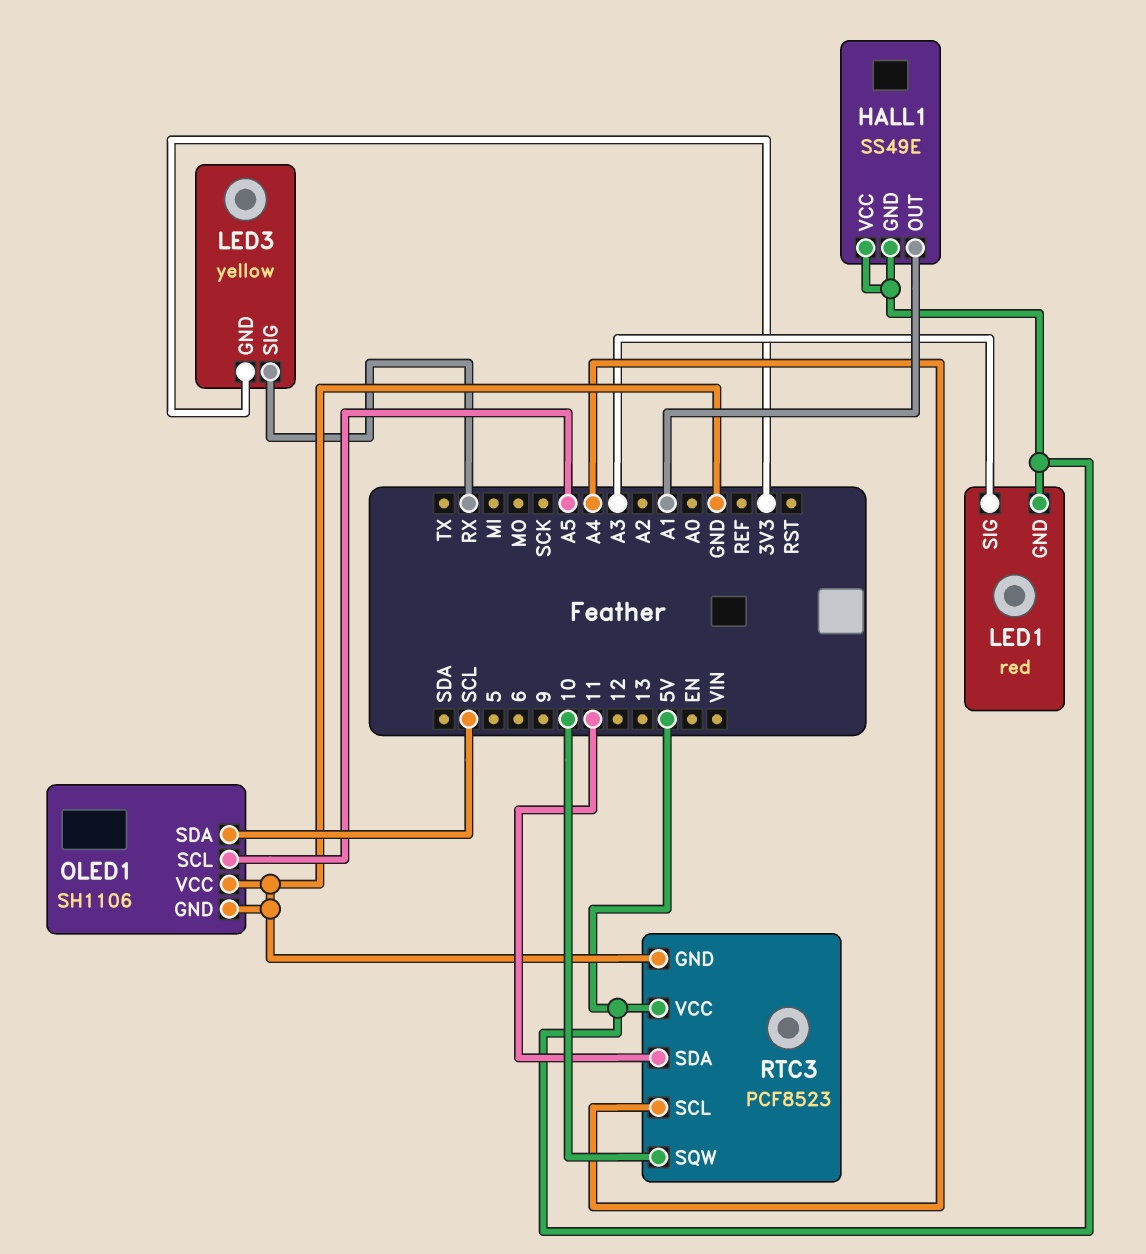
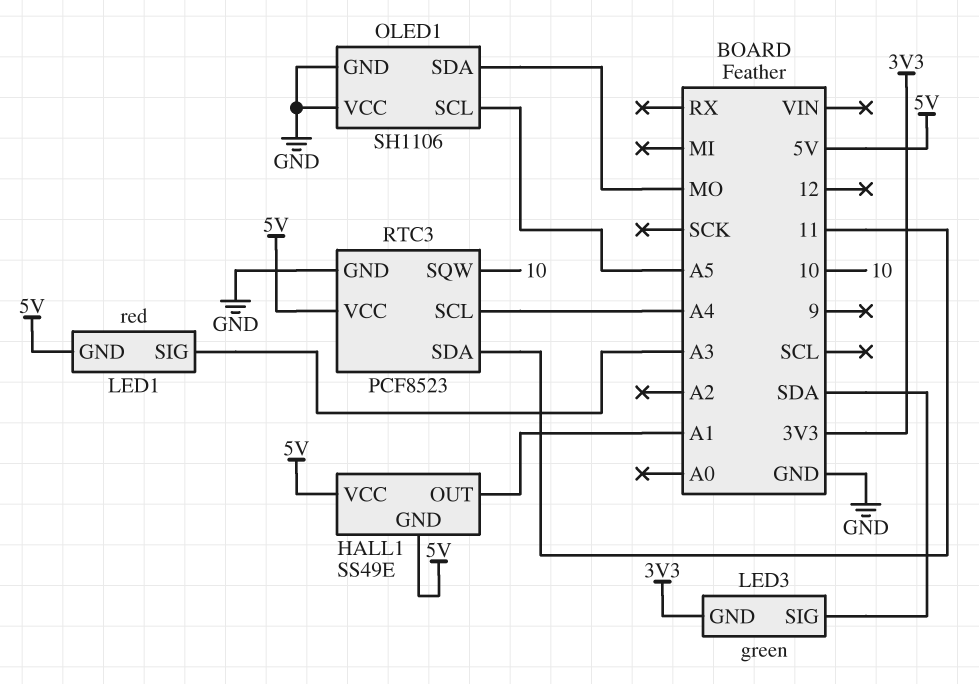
LED3: yellow -> green
LED3 pin SIG: RX -> SDA
OLED1 pin SDA: SCL -> MO

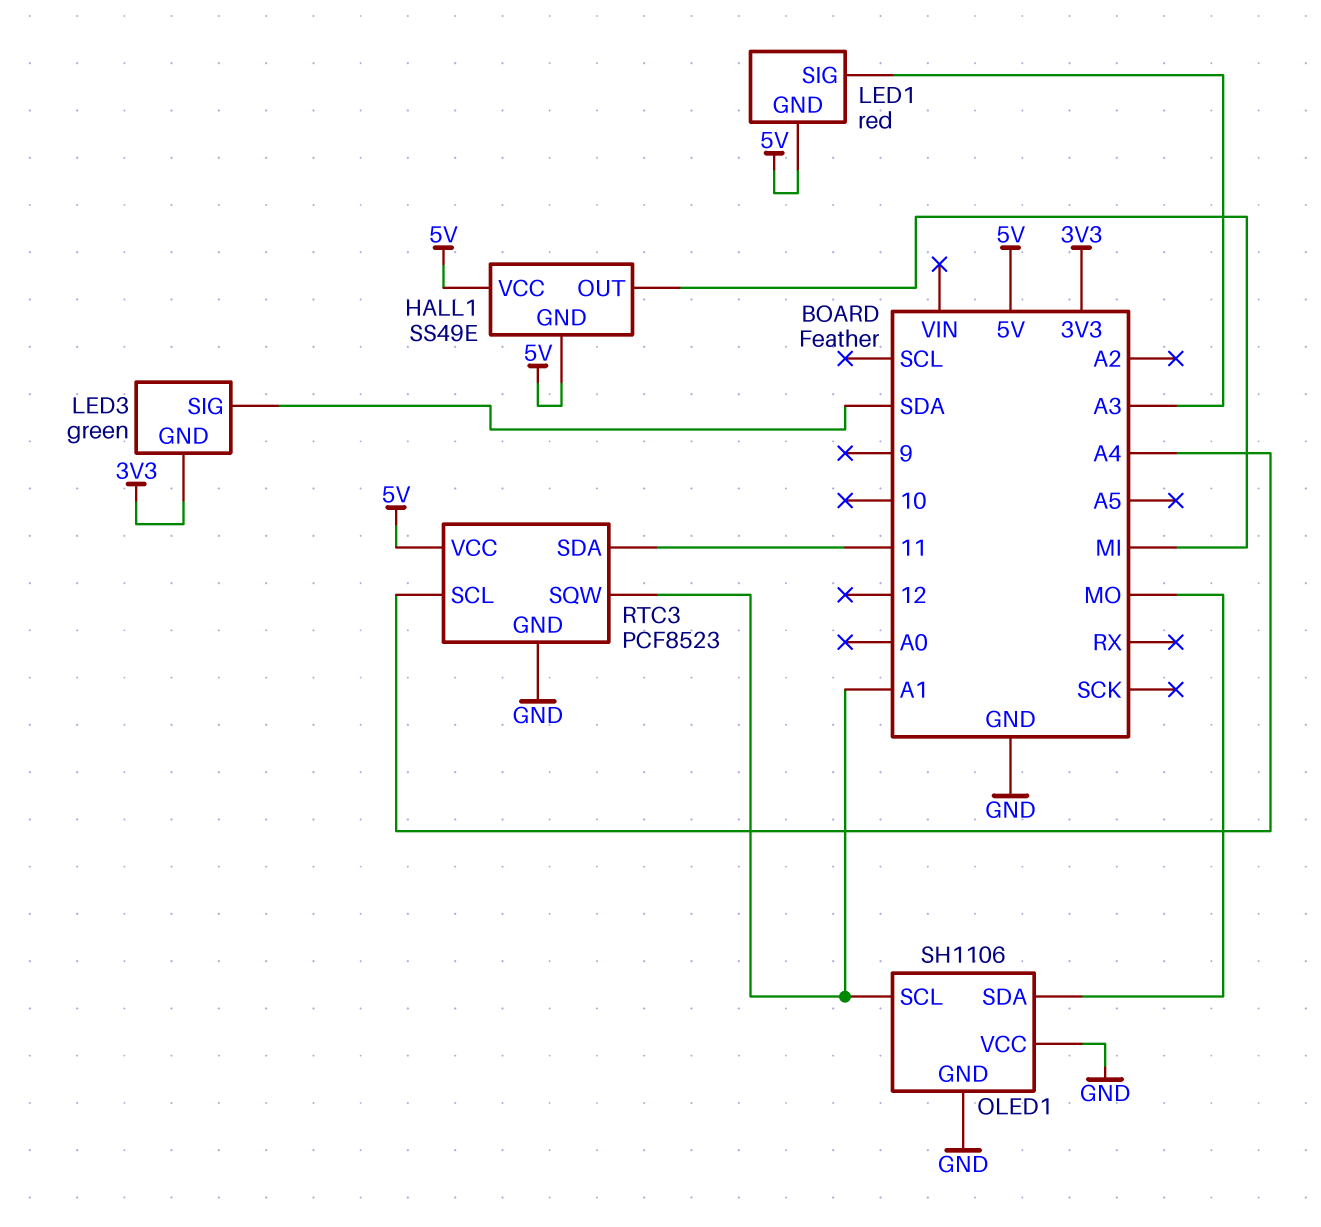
HALL1 pin OUT: A1 -> MI
OLED1 pin SCL: A5 -> A1
RTC3 pin SQW: 10 -> A1

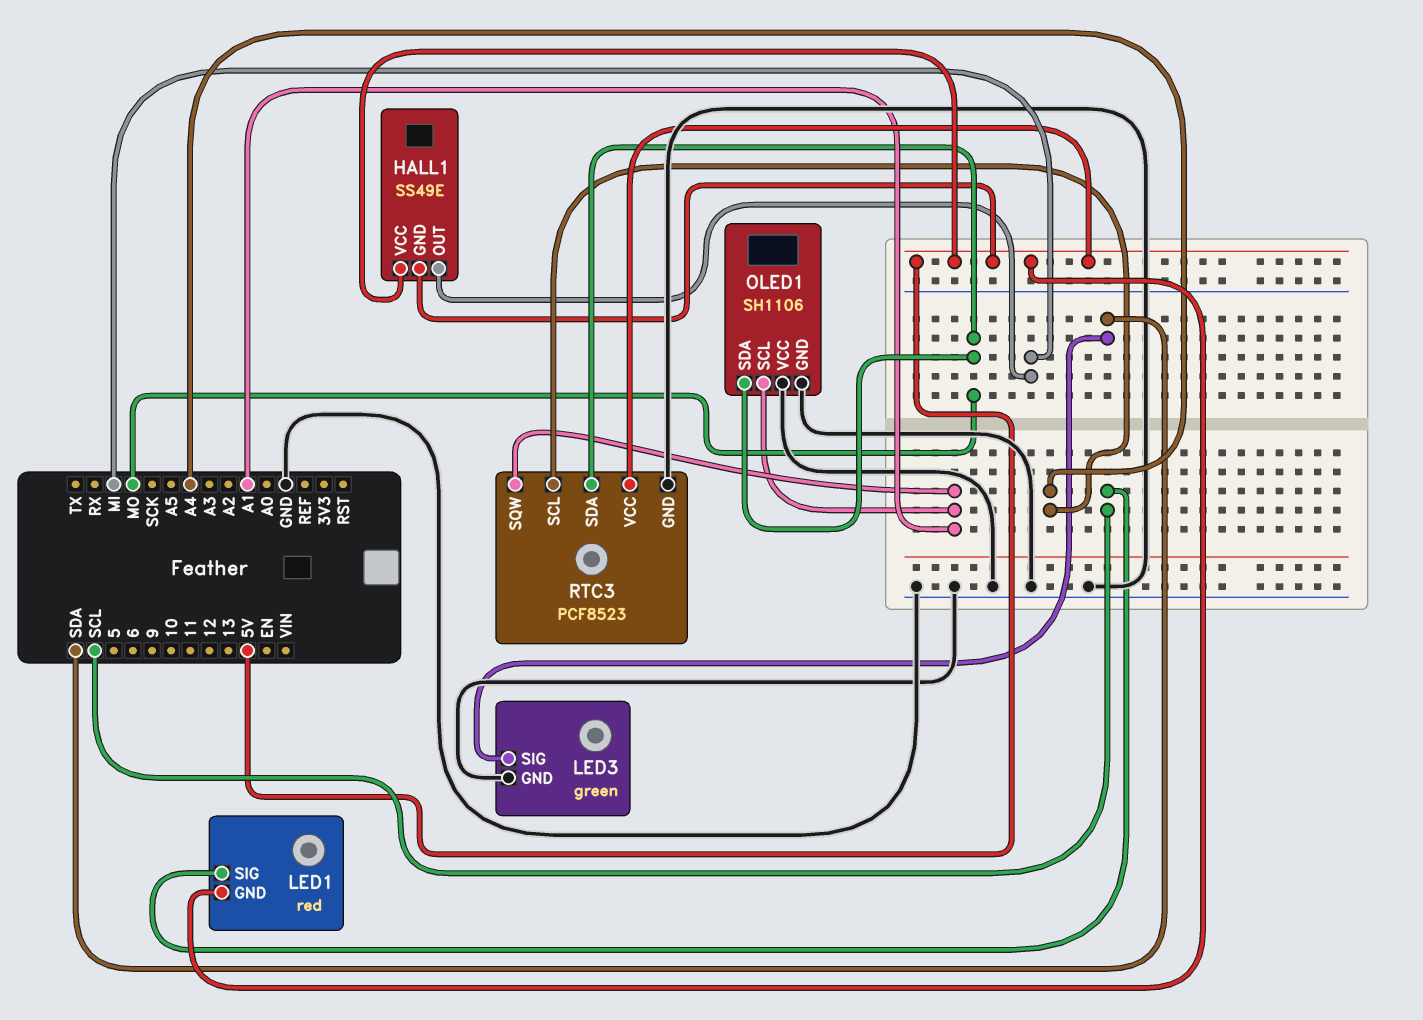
LED1 pin SIG: A3 -> SCL
LED3 pin GND: 3V3 -> GND
RTC3 pin SDA: 11 -> MO

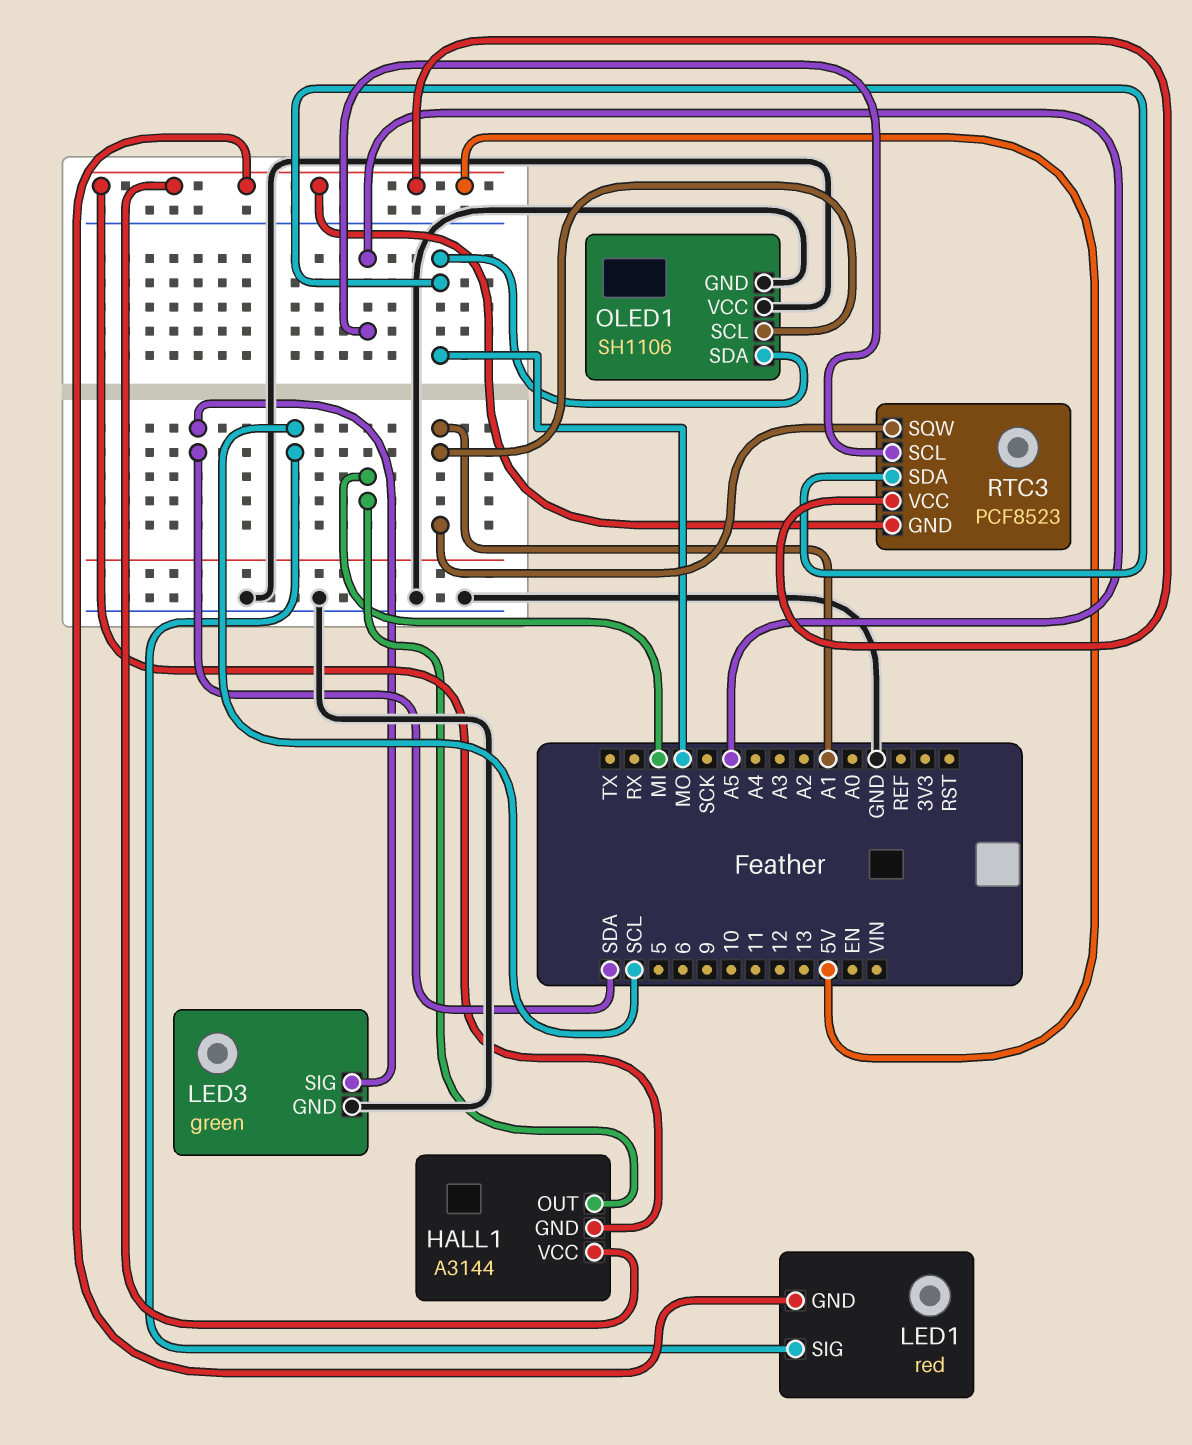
HALL1: SS49E -> A3144
RTC3 pin GND: GND -> 5V
RTC3 pin SCL: A4 -> A5

